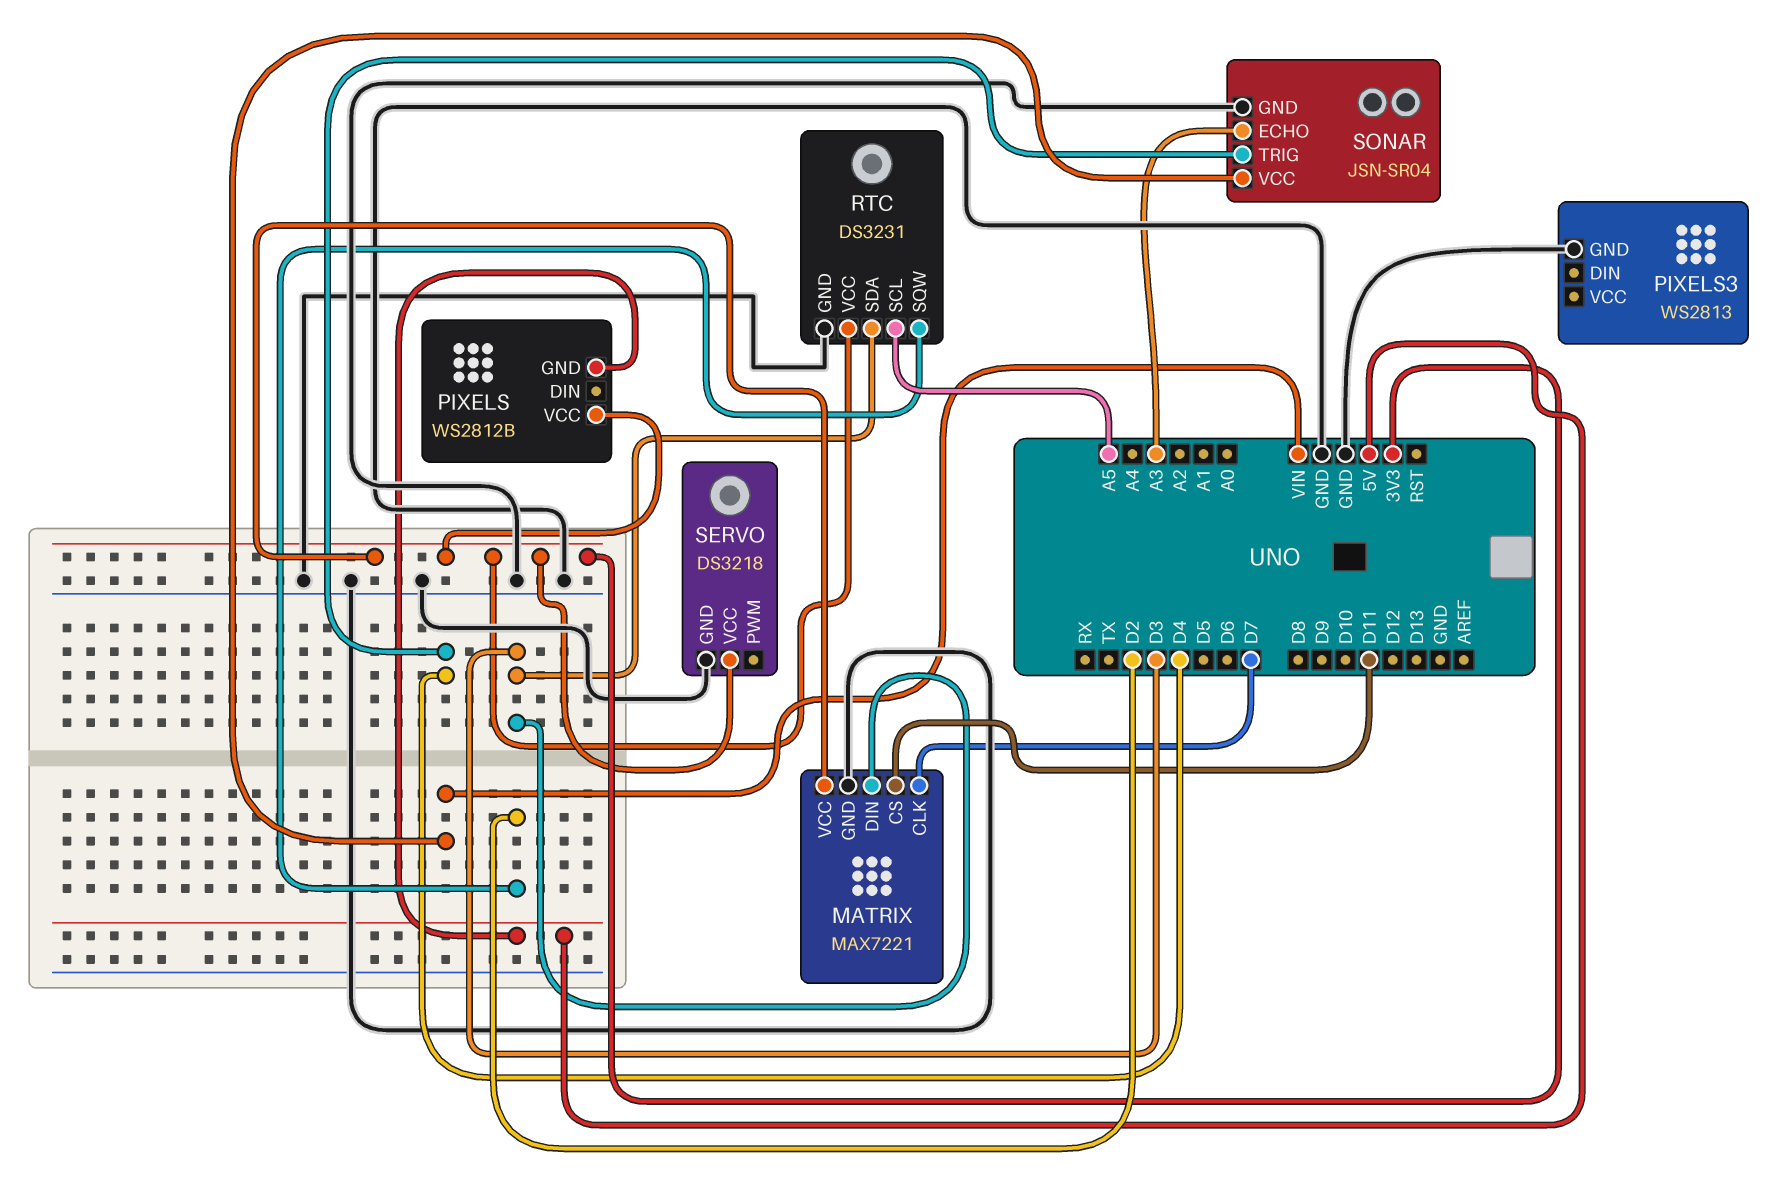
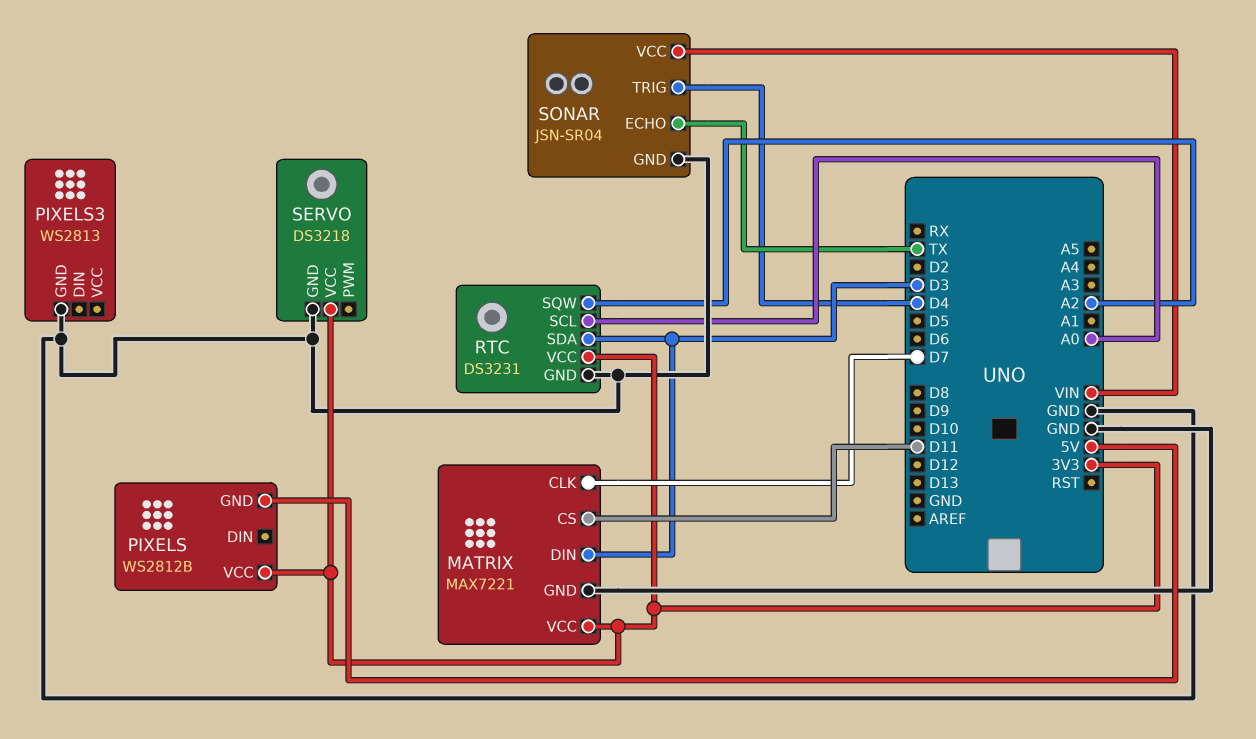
RTC pin SCL: A5 -> A0
RTC pin SQW: D2 -> A2
SONAR pin ECHO: A3 -> TX

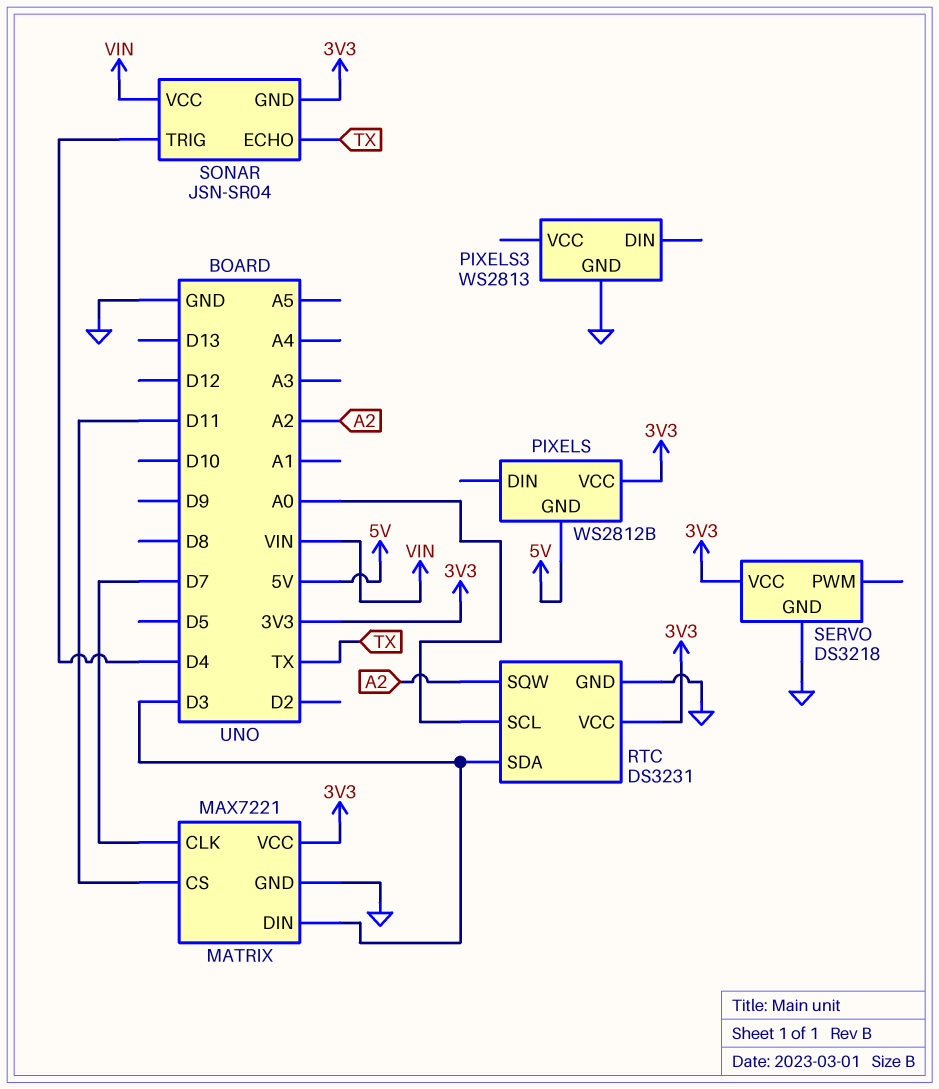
SONAR pin GND: GND -> 3V3

